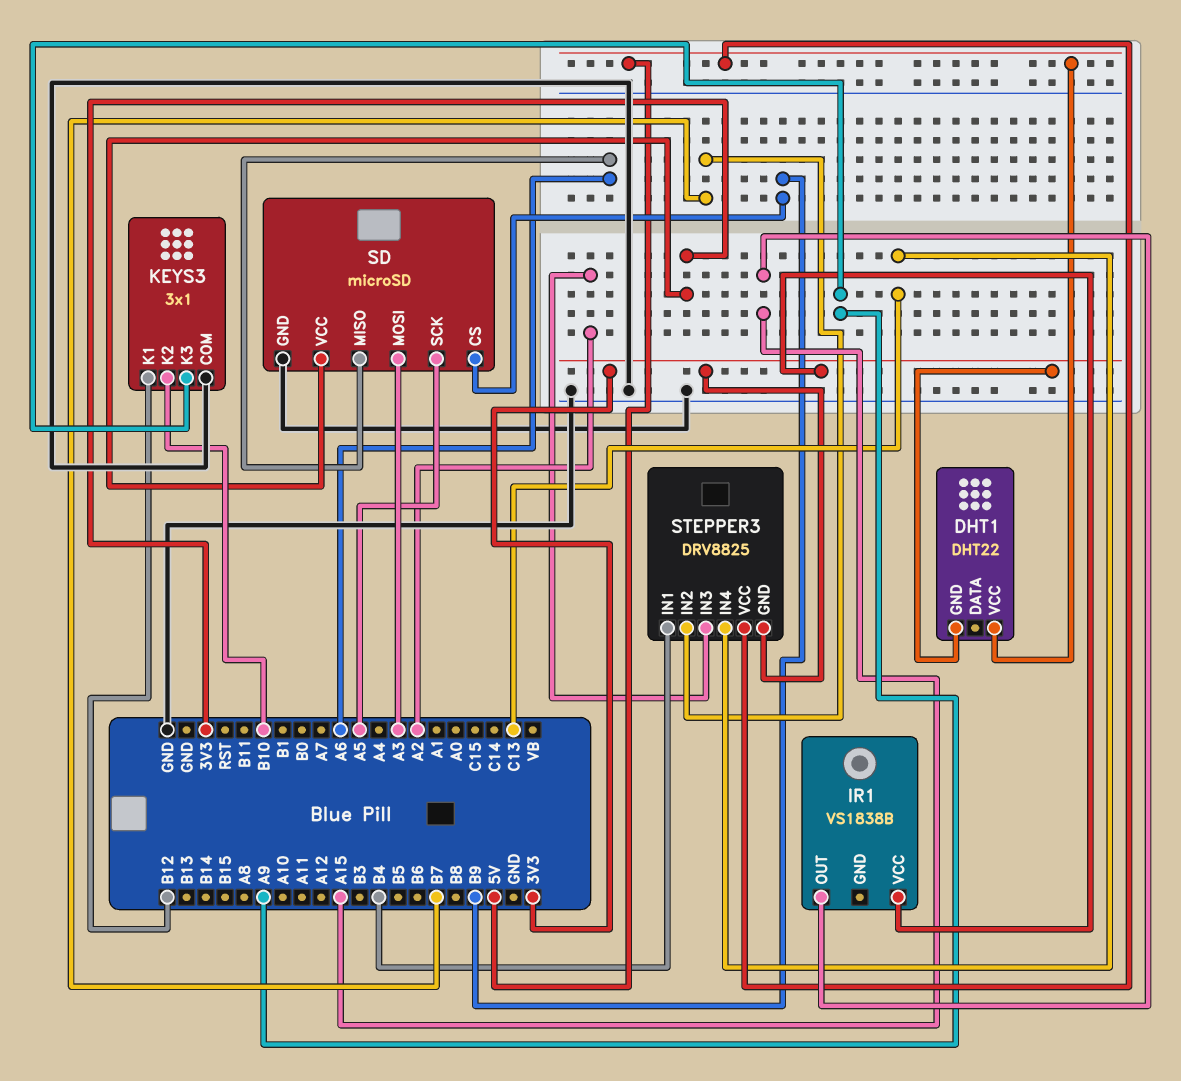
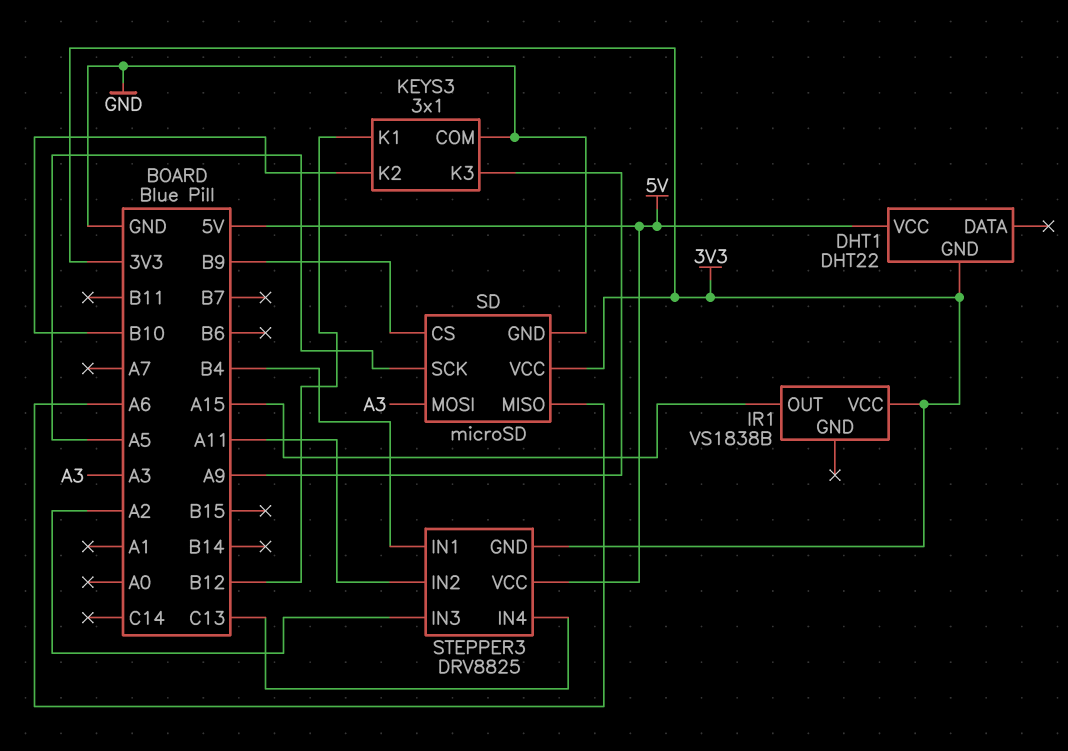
STEPPER3 pin IN2: B7 -> A11

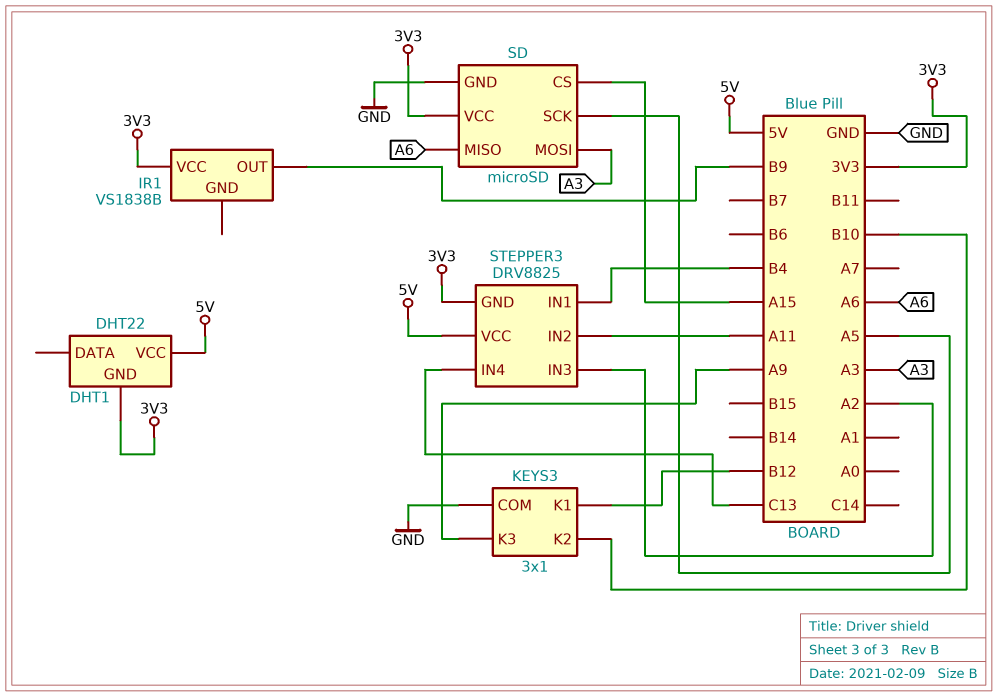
IR1 pin OUT: A15 -> B9
SD pin CS: B9 -> A15

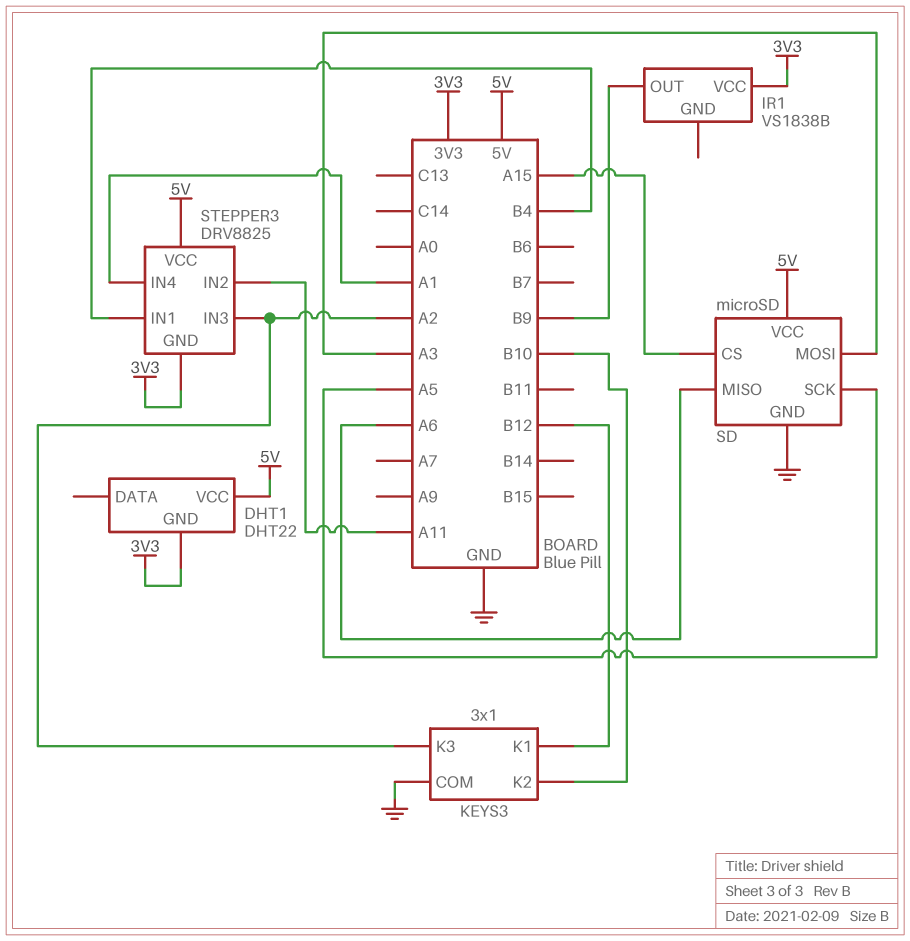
KEYS3 pin K3: A9 -> A2
SD pin VCC: 3V3 -> 5V
STEPPER3 pin IN4: C13 -> A1

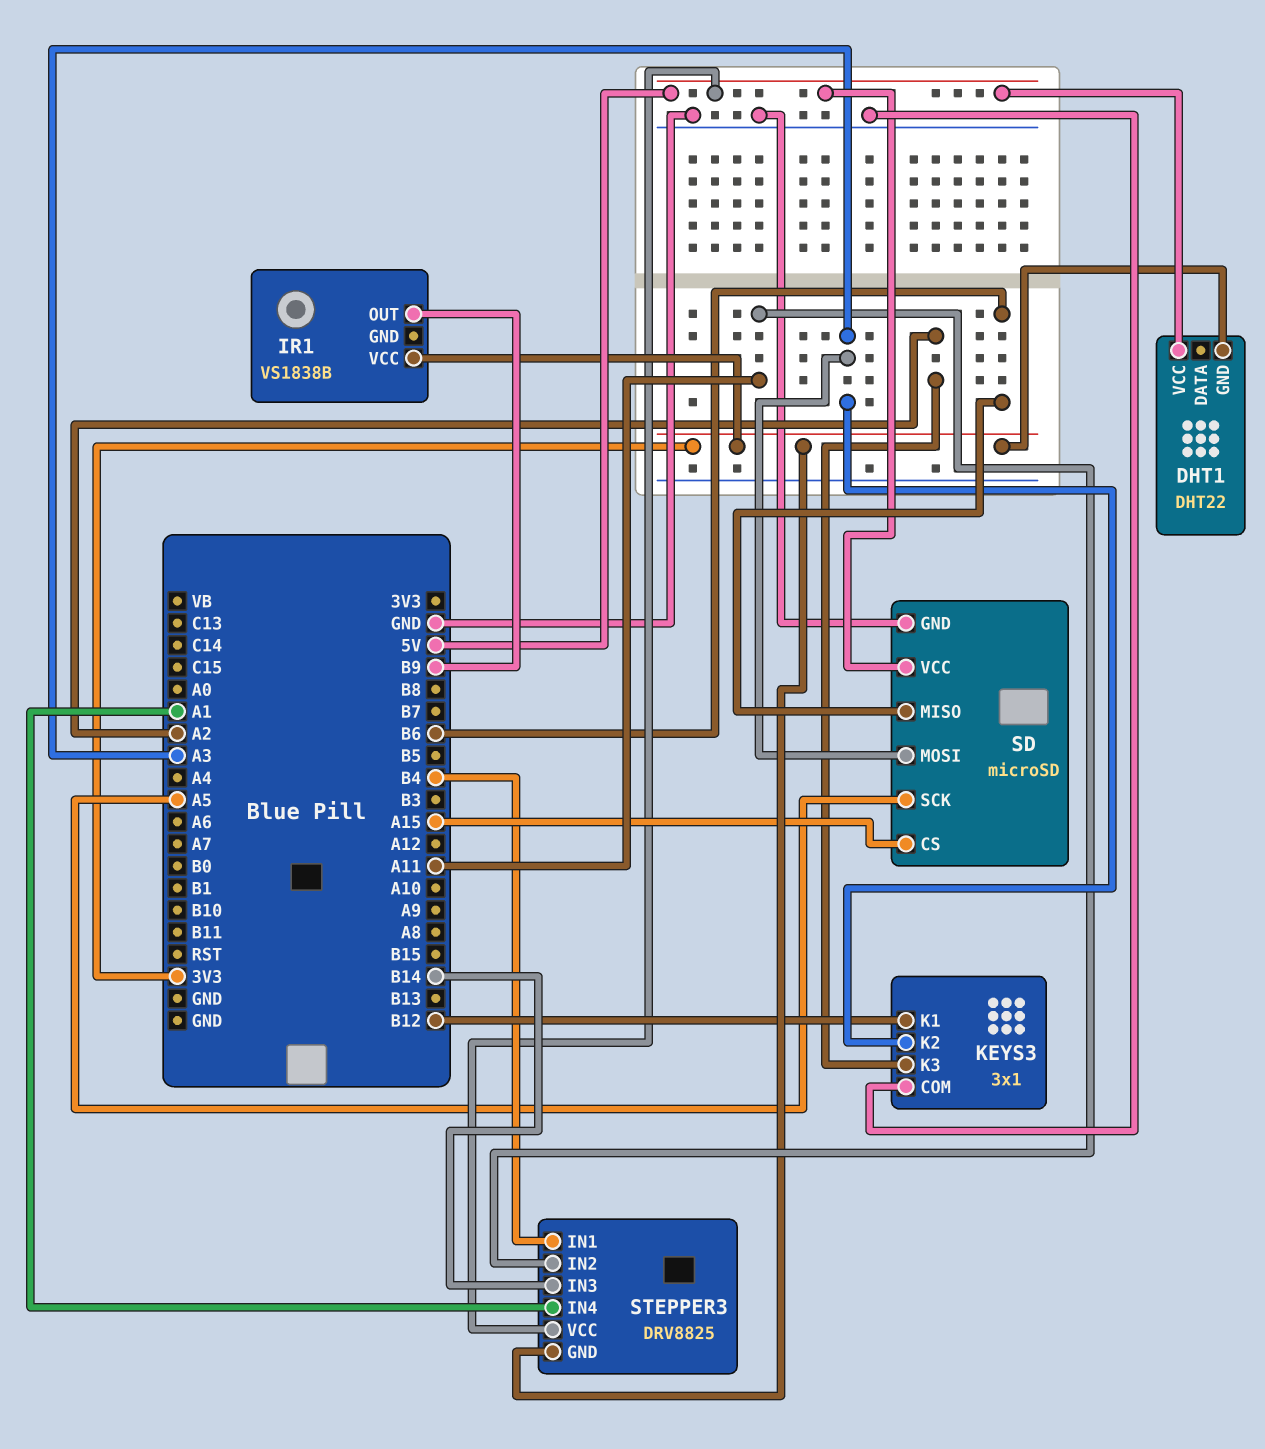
KEYS3 pin K2: B10 -> A3
SD pin MISO: A6 -> B6
STEPPER3 pin IN3: A2 -> B14

